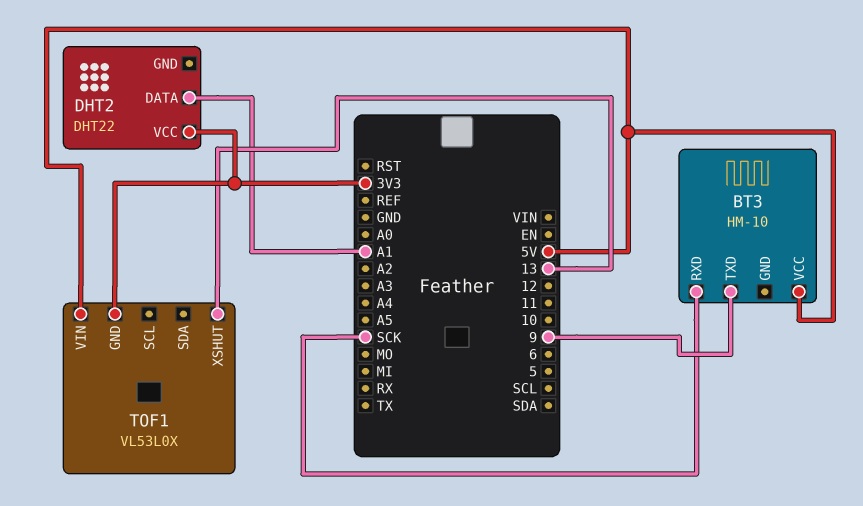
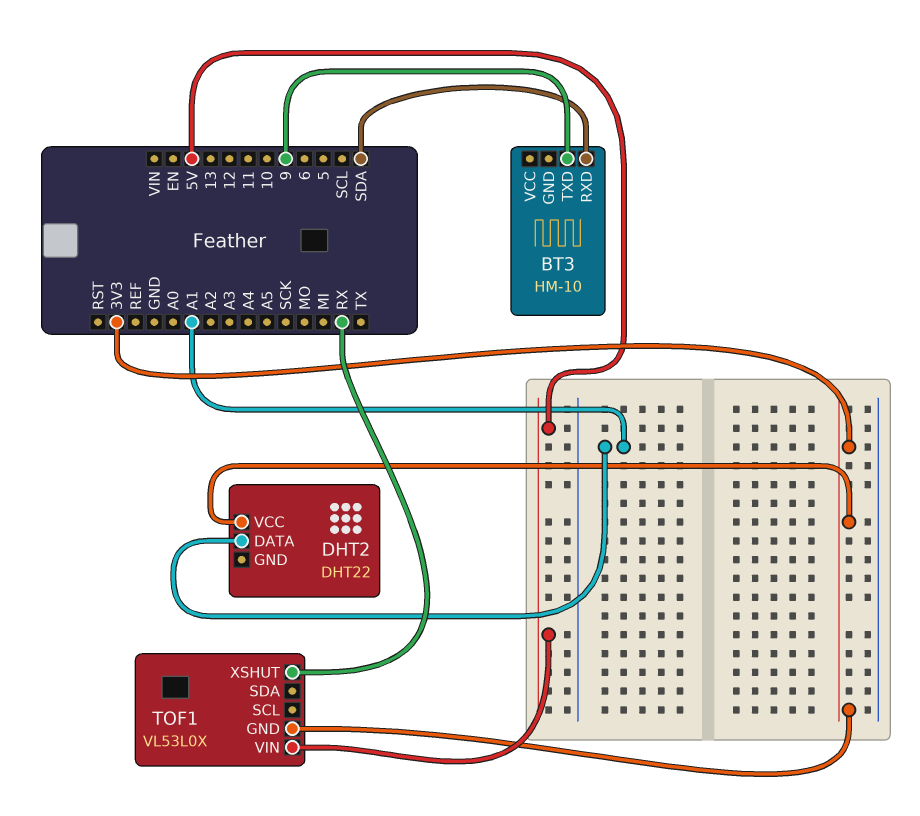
BT3 pin RXD: SCK -> SDA
BT3 pin VCC: 5V -> none
TOF1 pin XSHUT: 13 -> RX

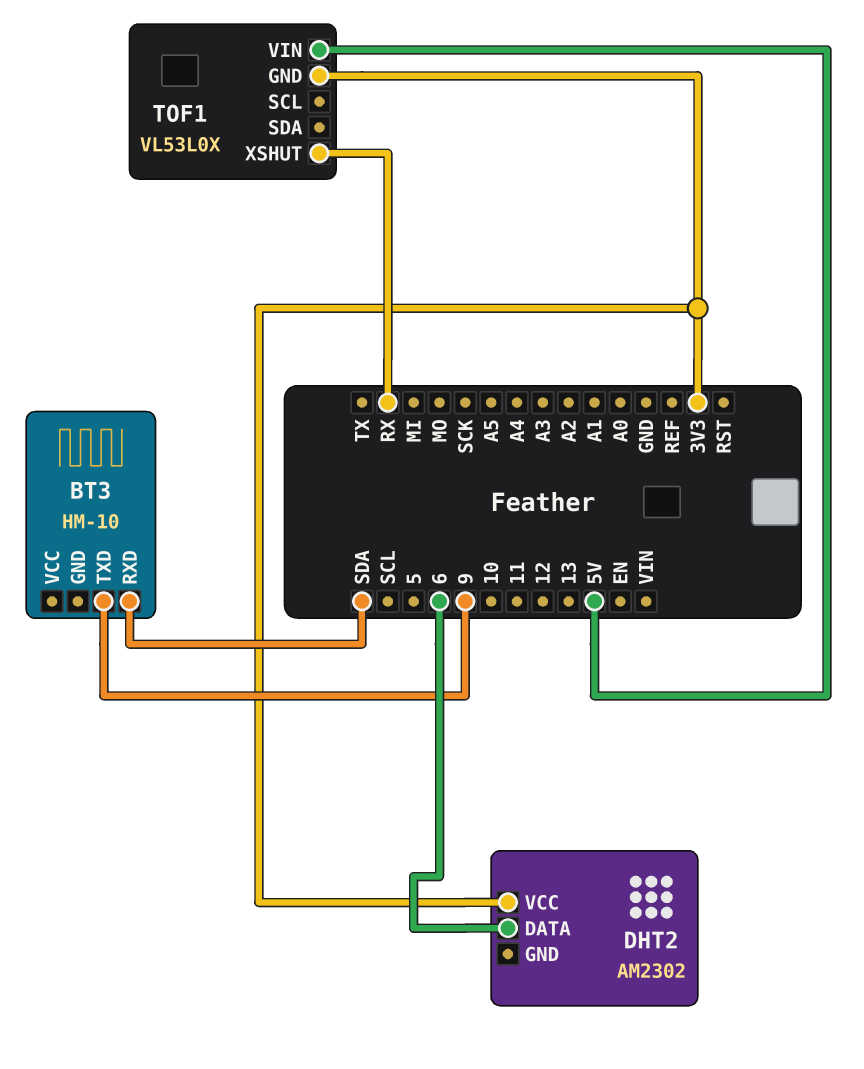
DHT2: DHT22 -> AM2302
DHT2 pin DATA: A1 -> 6

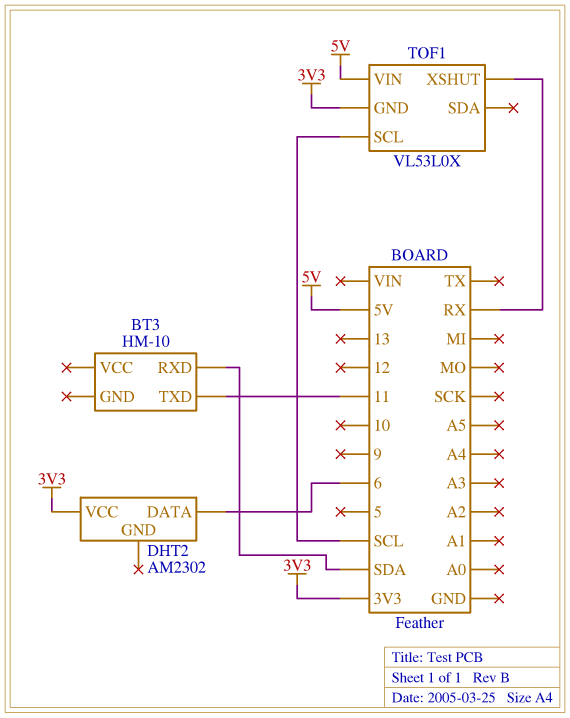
BT3 pin TXD: 9 -> 11
TOF1 pin SCL: none -> SCL

